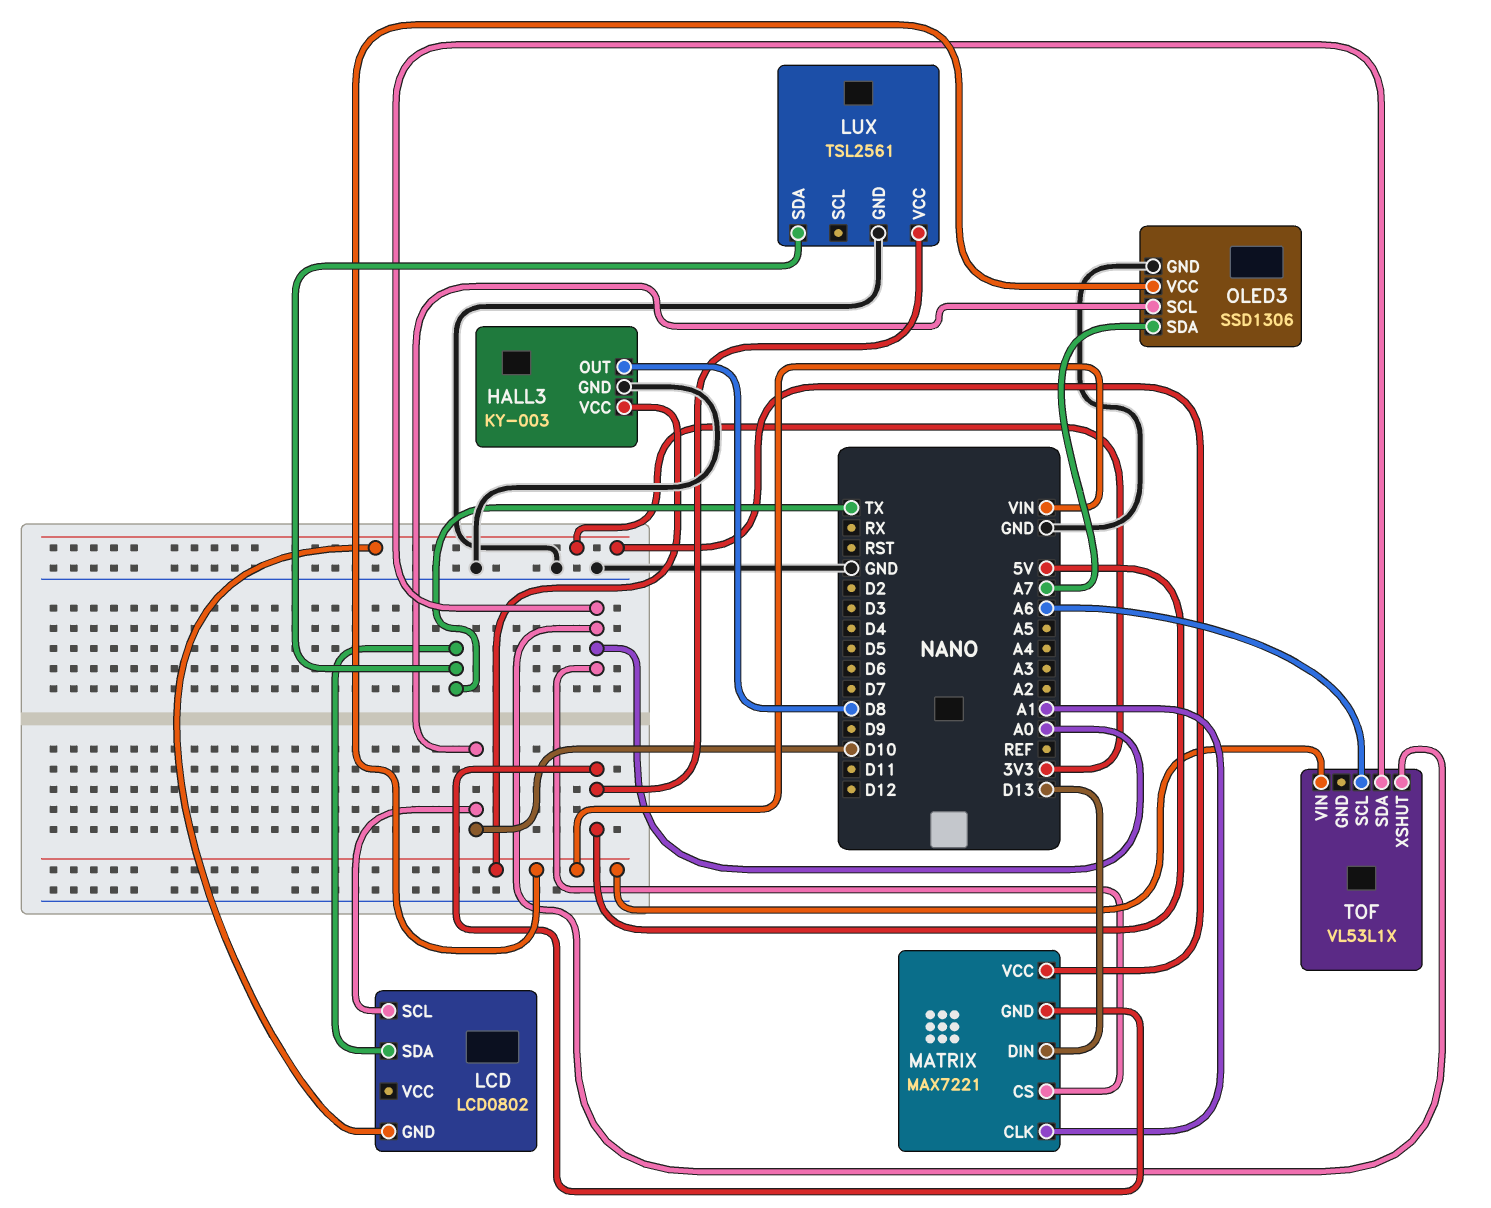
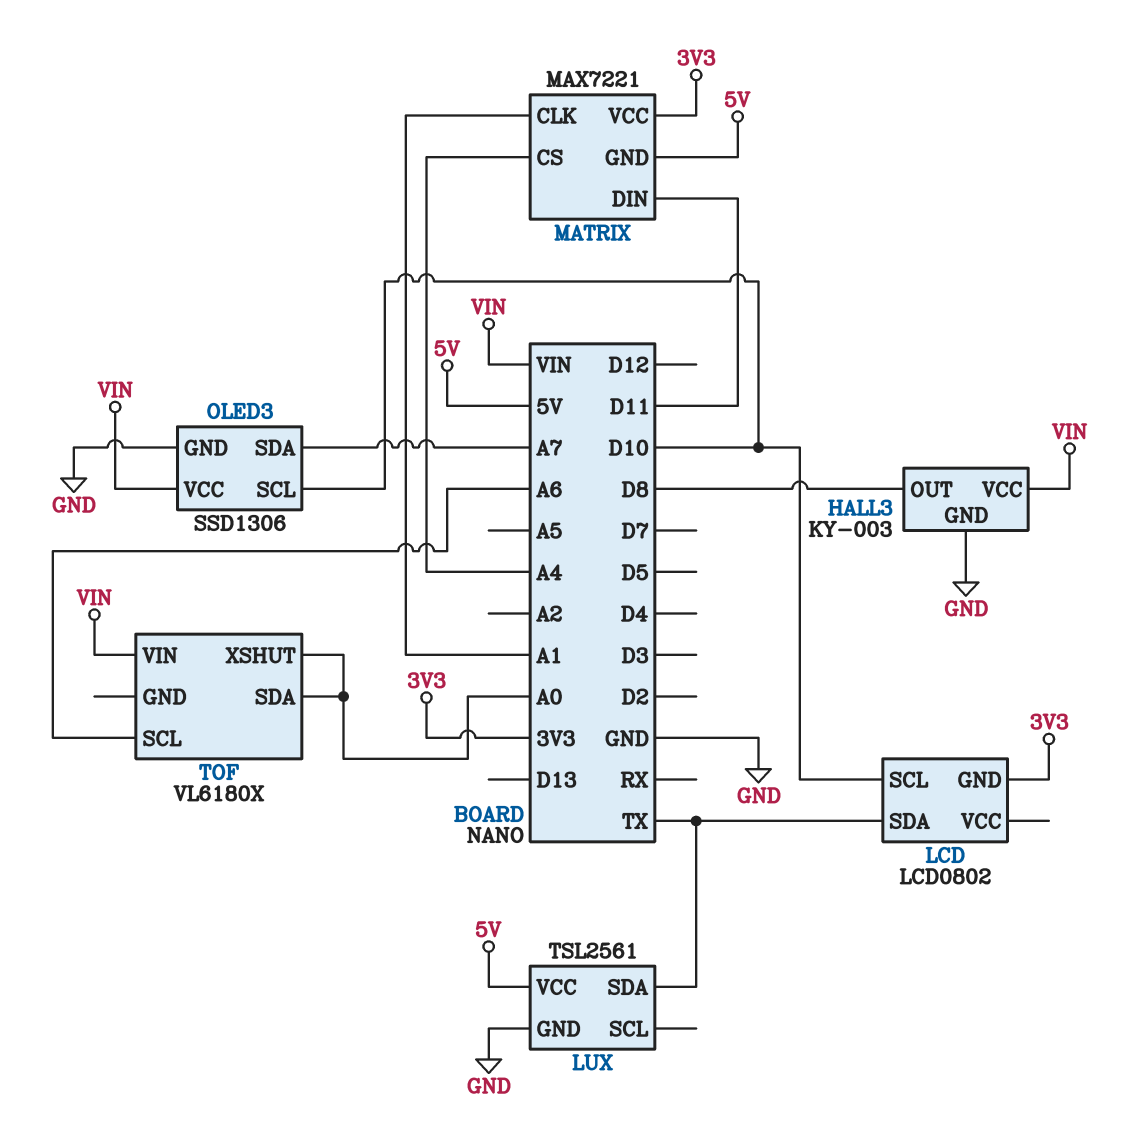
MATRIX pin CS: A0 -> A4
MATRIX pin DIN: D13 -> D11
TOF: VL53L1X -> VL6180X

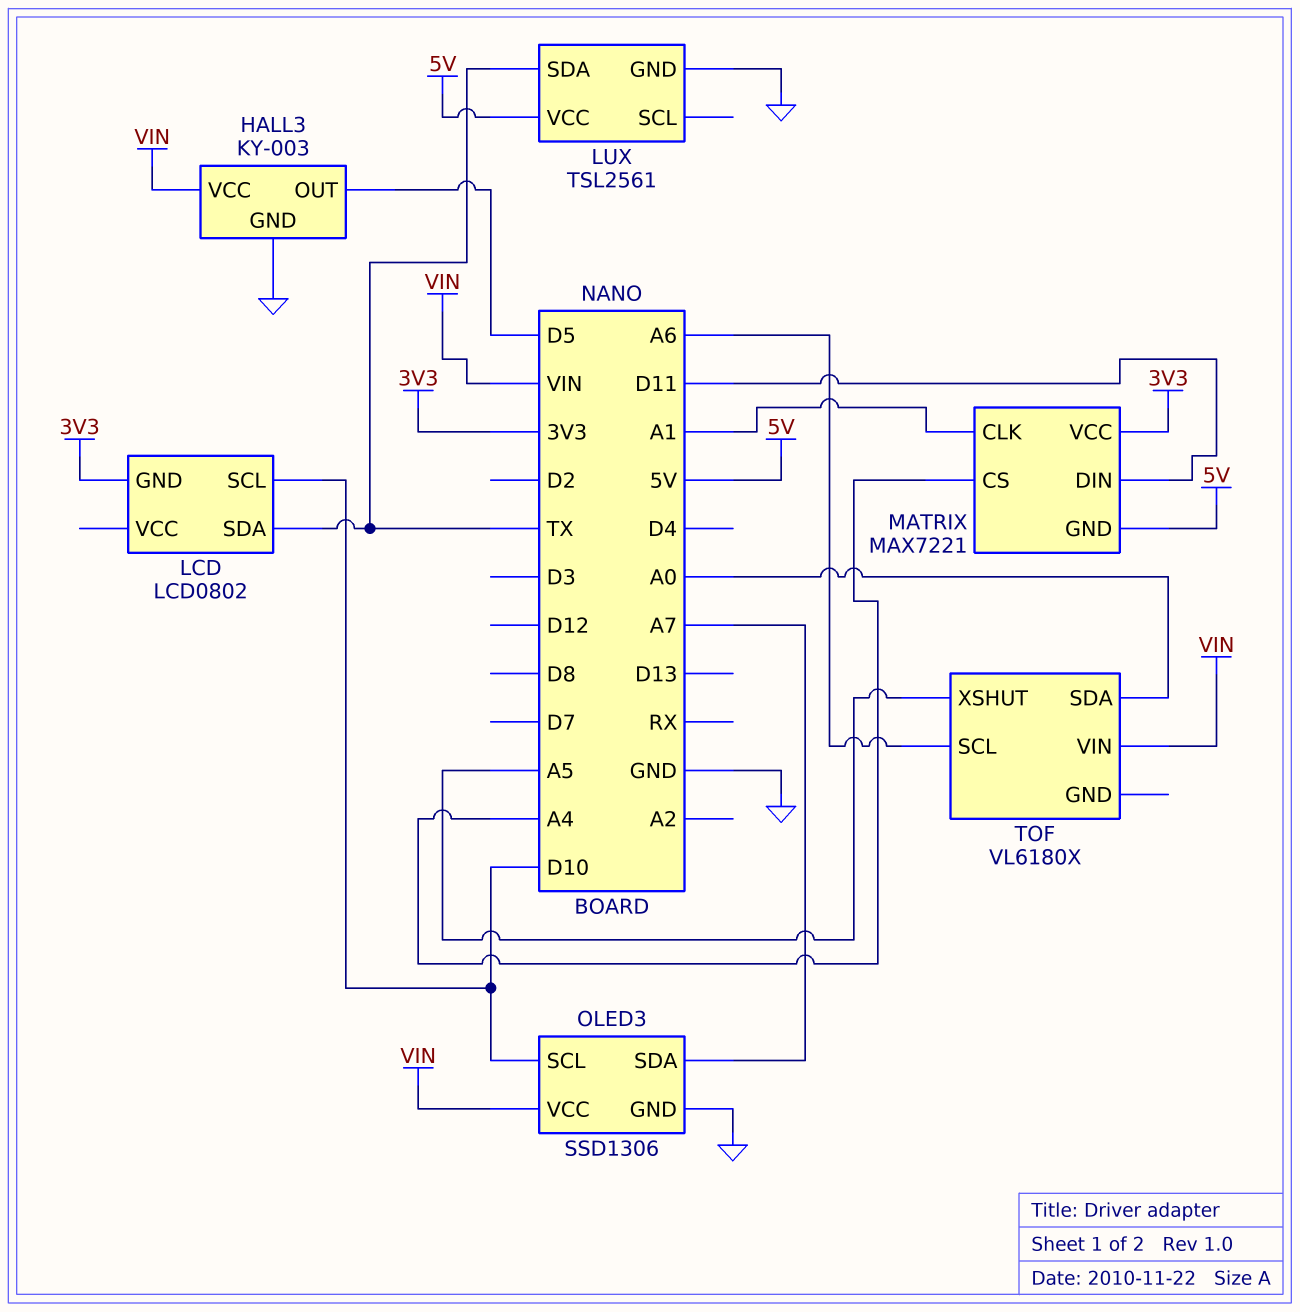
HALL3 pin OUT: D8 -> D5
TOF pin XSHUT: A0 -> A5

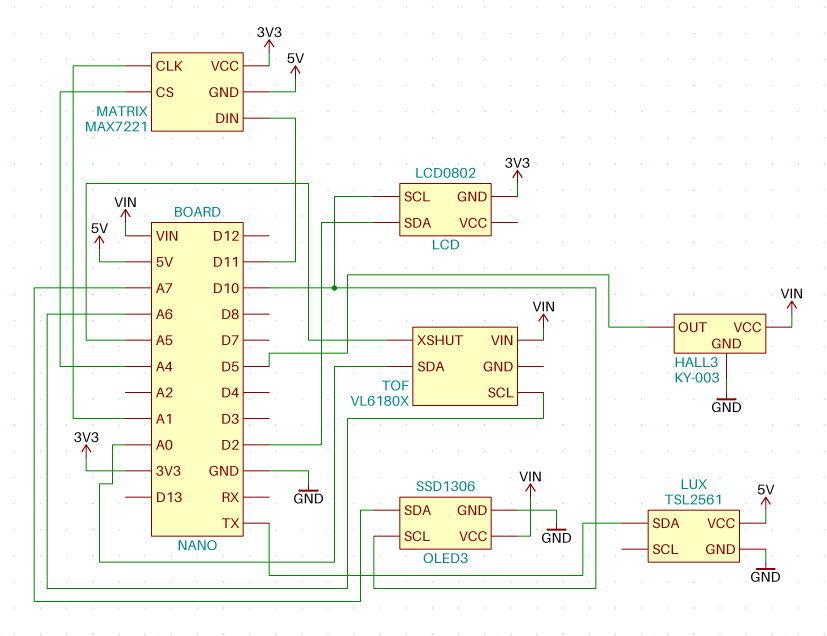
LCD pin SDA: TX -> D2

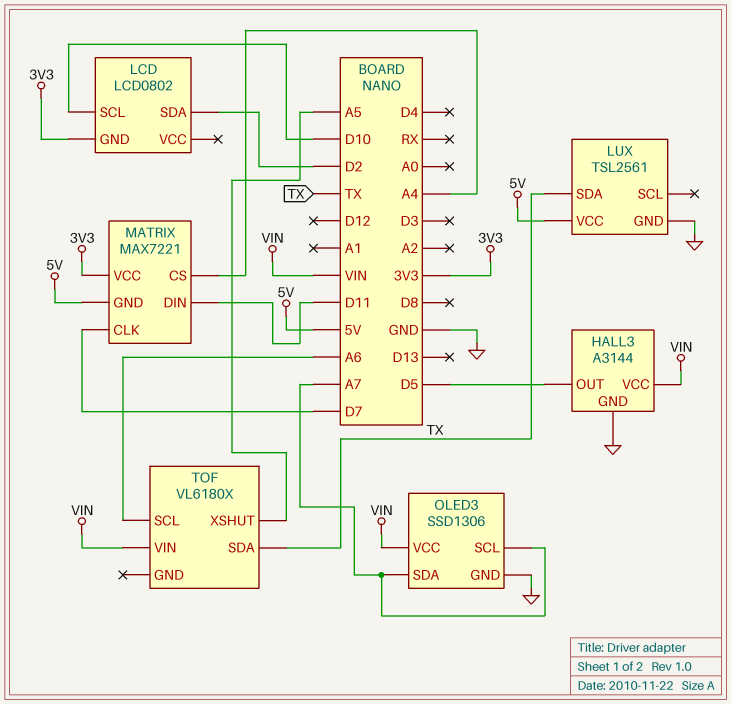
HALL3: KY-003 -> A3144
MATRIX pin CLK: A1 -> D7
OLED3 pin SCL: D10 -> A7
TOF pin SDA: A0 -> TX

